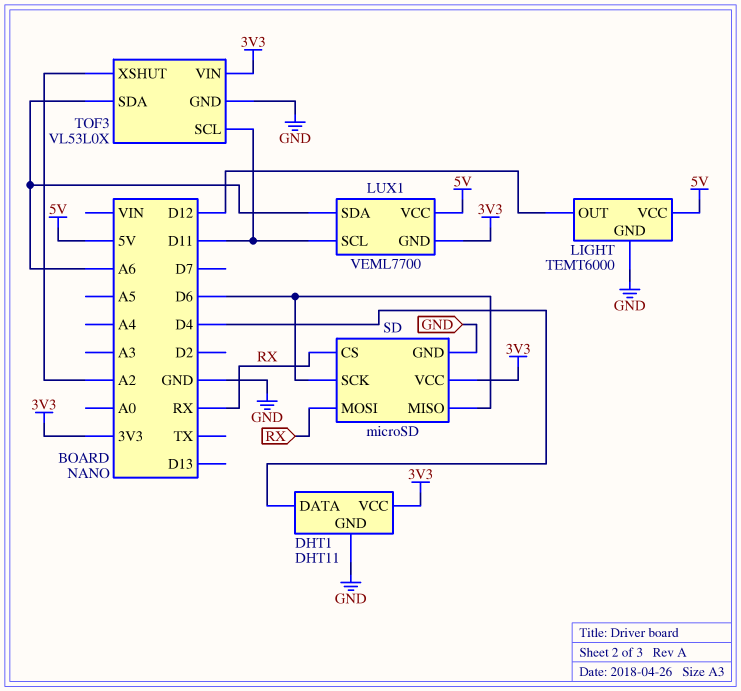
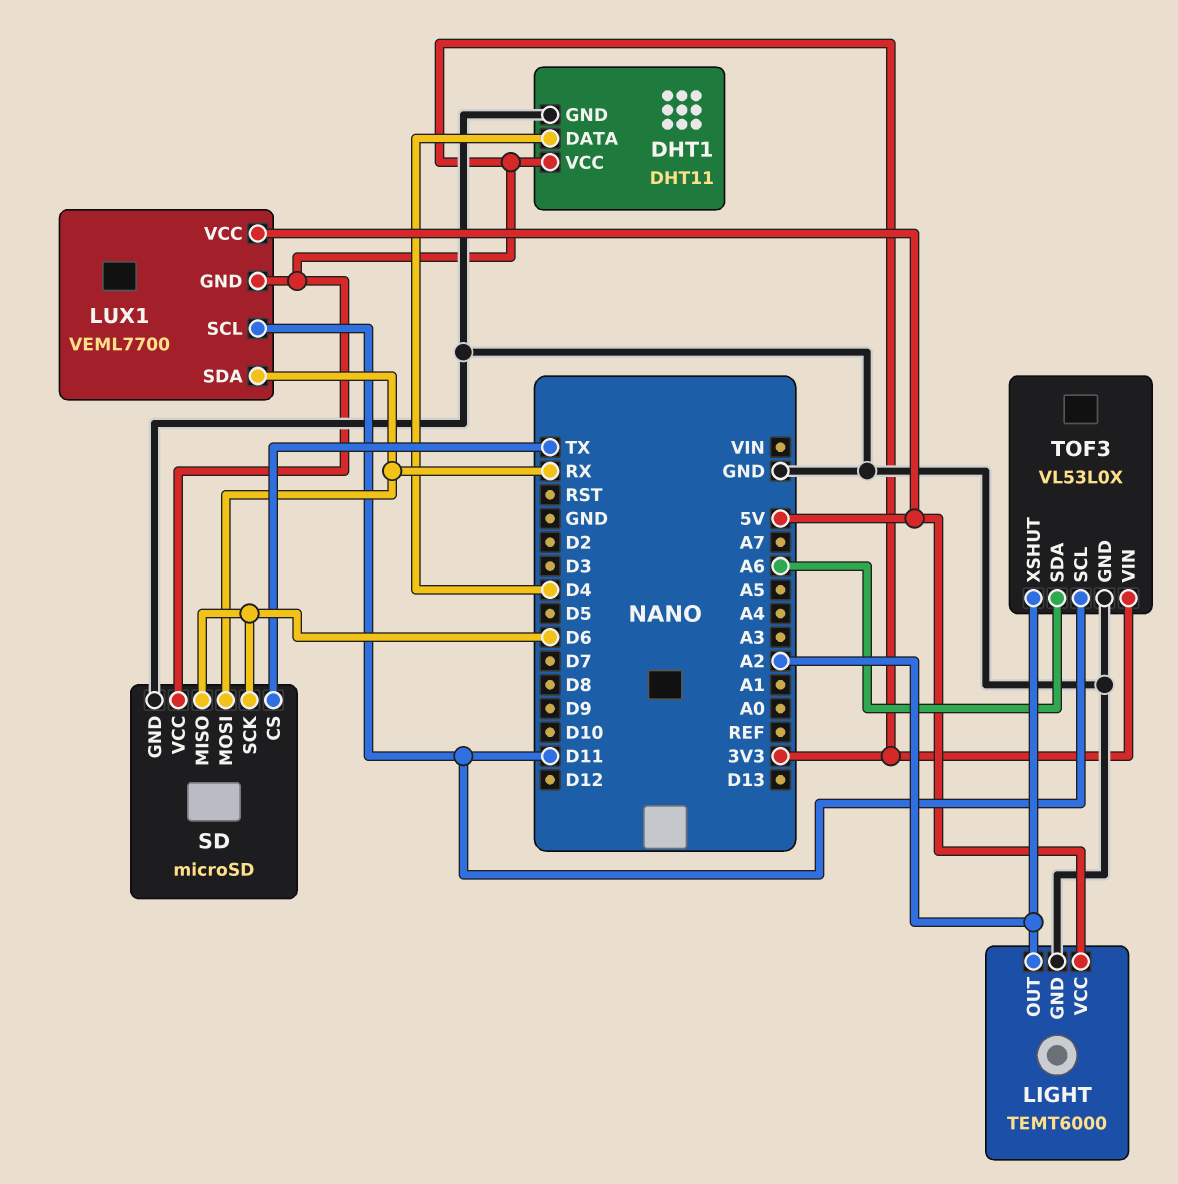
LIGHT pin OUT: D12 -> A2
LUX1 pin SDA: A6 -> RX
SD pin CS: RX -> TX

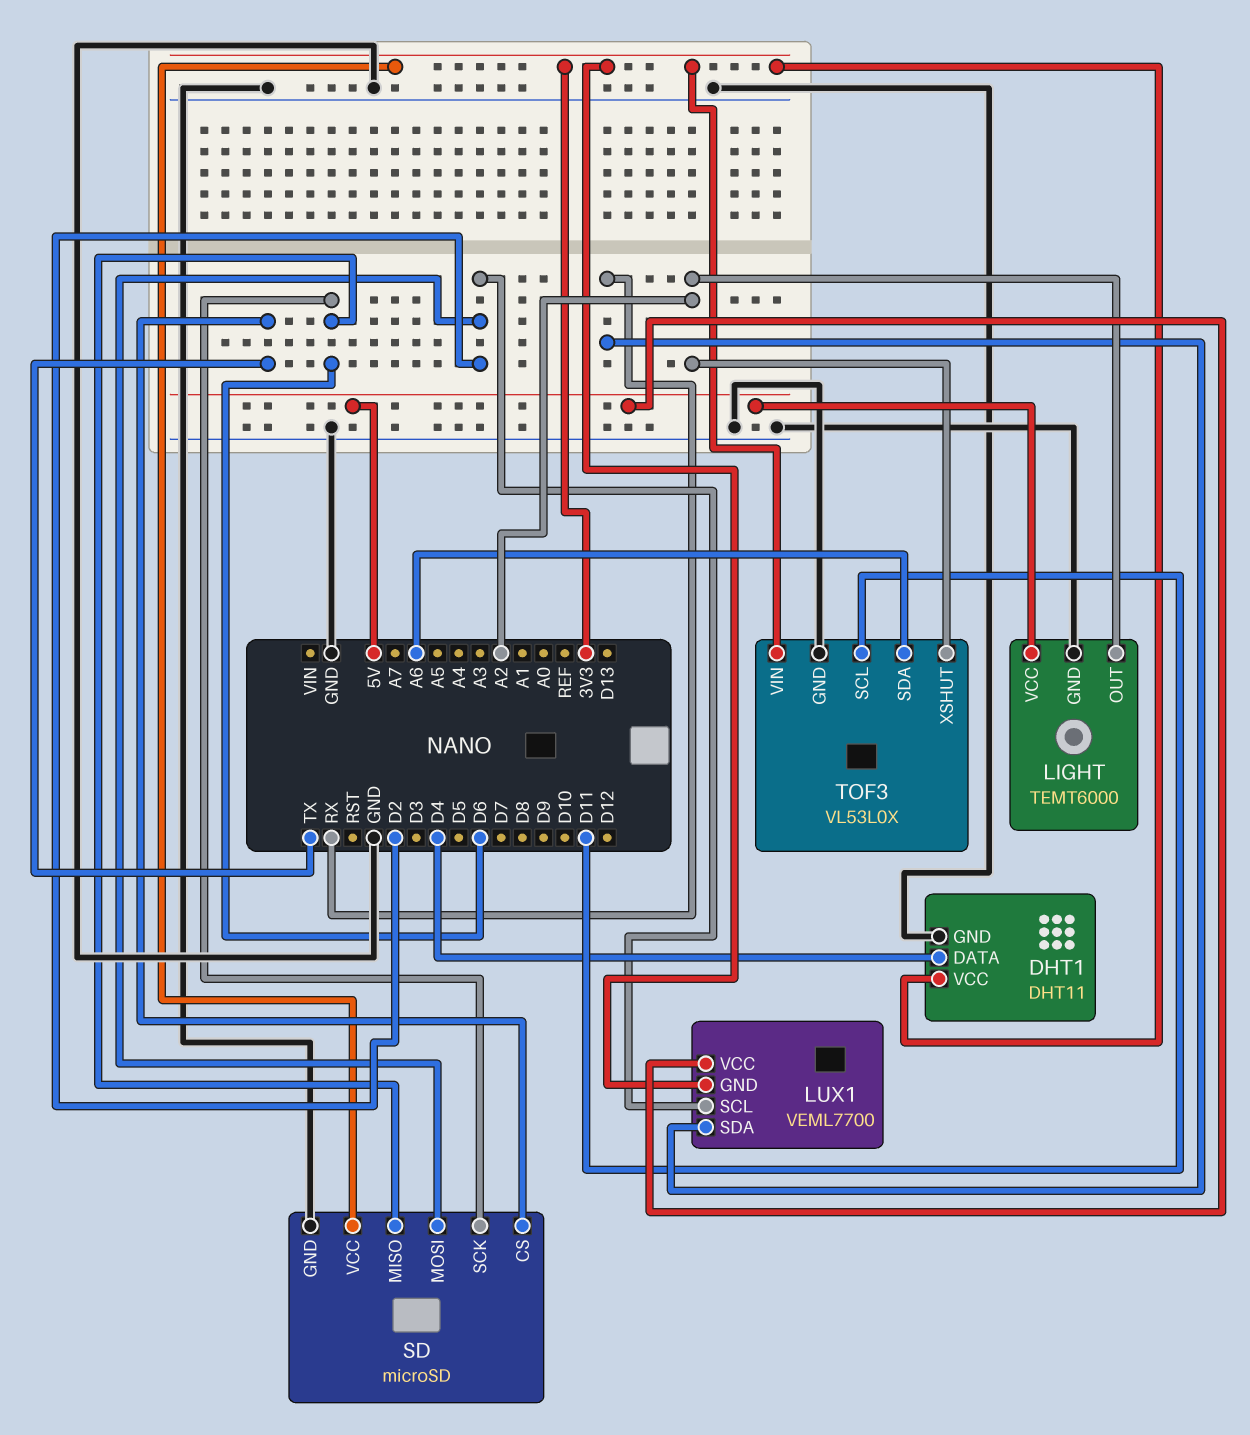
LUX1 pin SCL: D11 -> D2
SD pin MOSI: RX -> D2

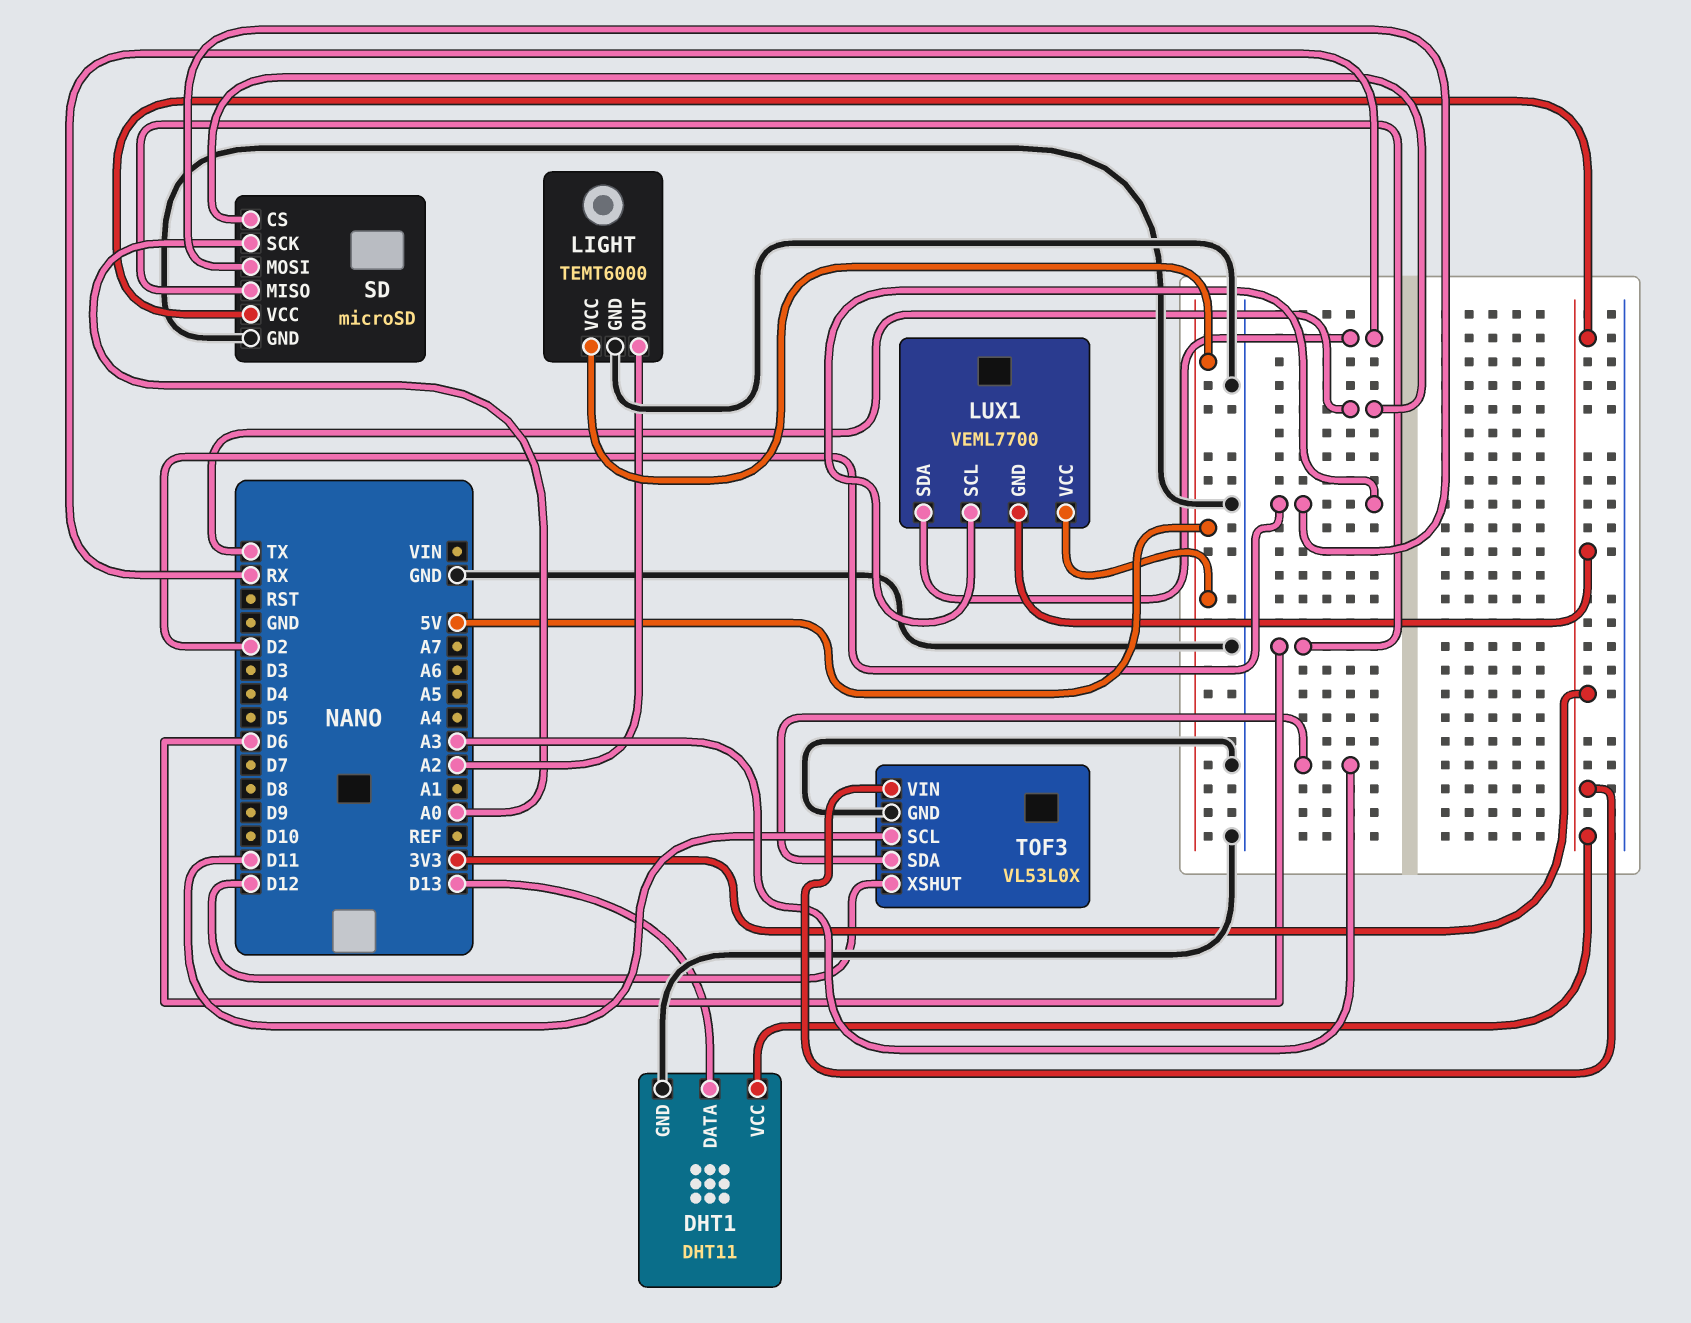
DHT1 pin DATA: D4 -> D13
SD pin SCK: D6 -> A0
TOF3 pin SDA: A6 -> A3
TOF3 pin XSHUT: A2 -> D12

